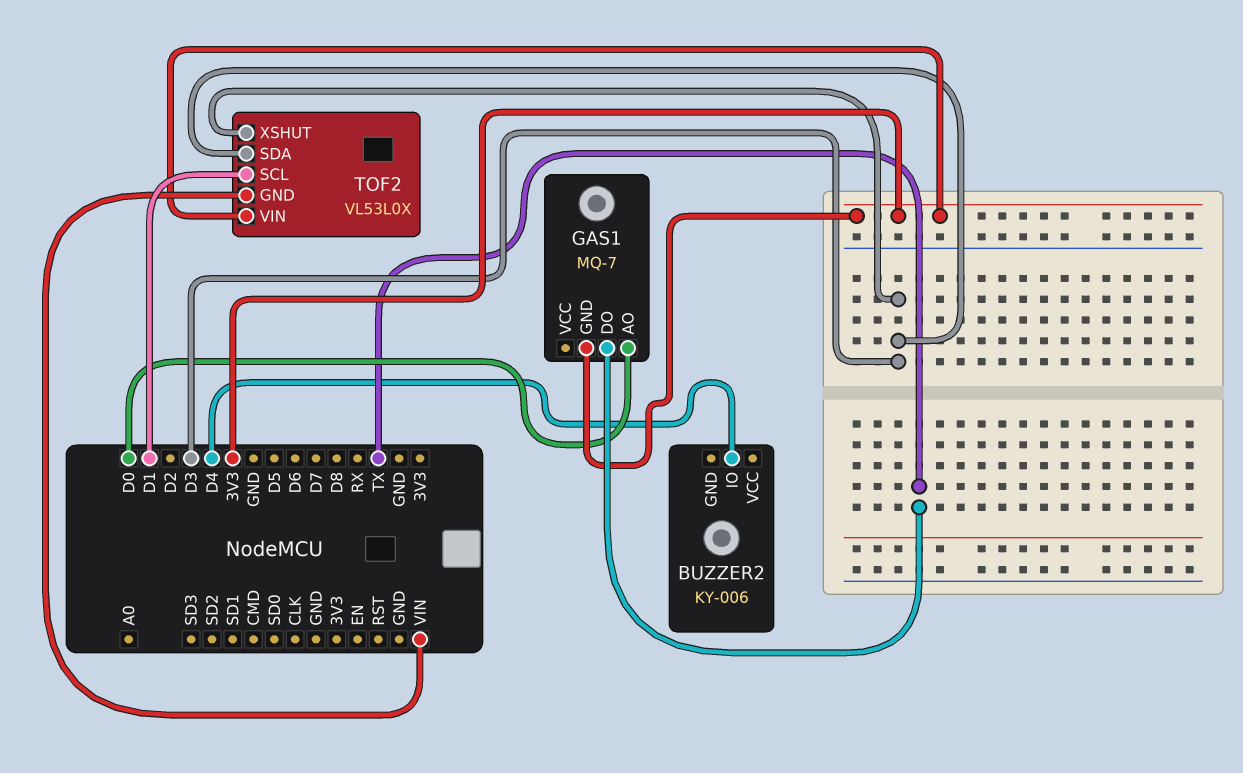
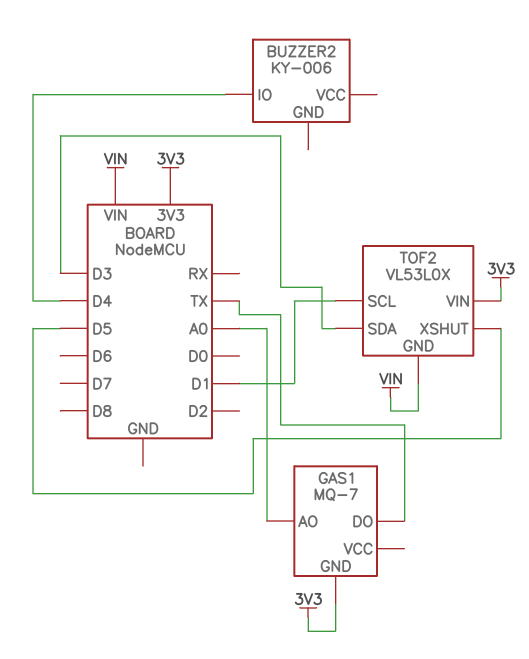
GAS1 pin AO: D0 -> A0
TOF2 pin XSHUT: D3 -> D5

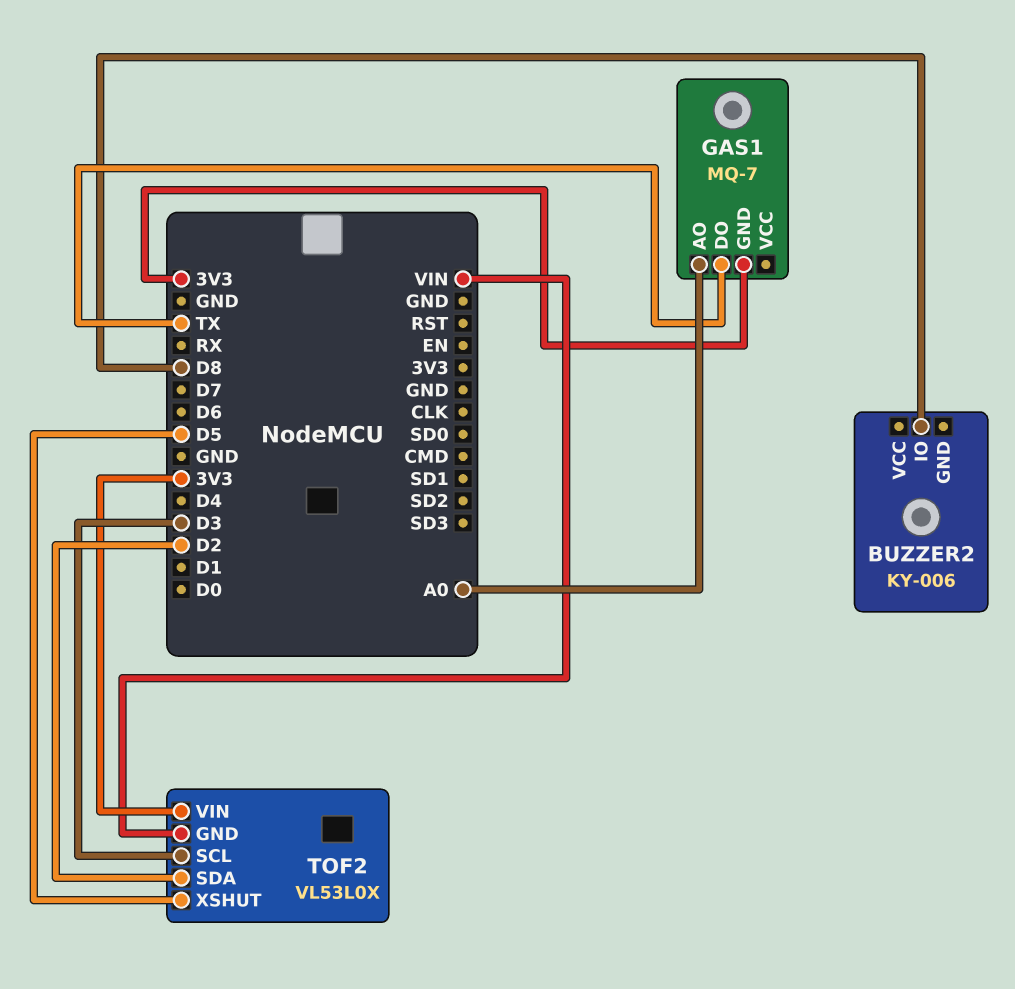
BUZZER2 pin IO: D4 -> D8
TOF2 pin SCL: D1 -> D3
TOF2 pin SDA: D3 -> D2

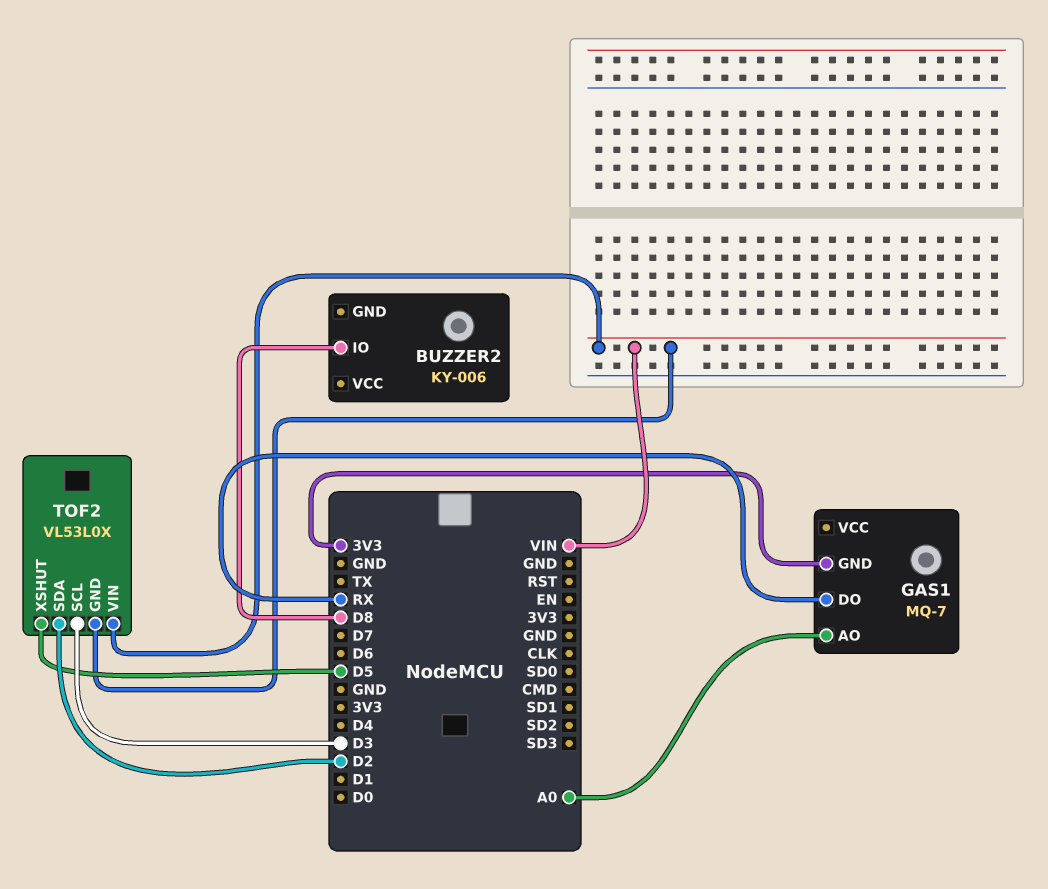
GAS1 pin DO: TX -> RX
TOF2 pin VIN: 3V3 -> VIN

